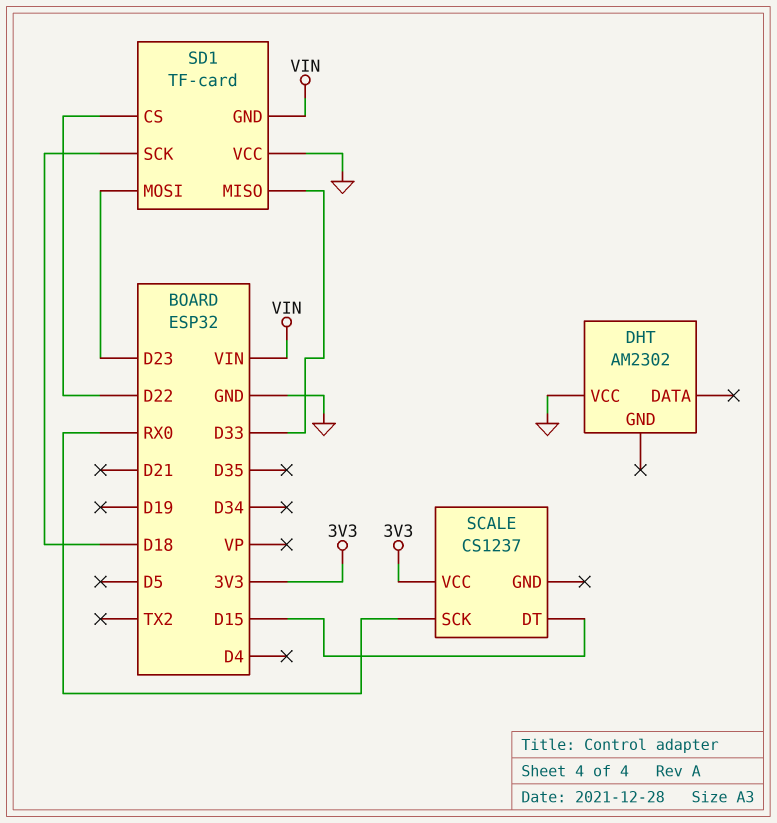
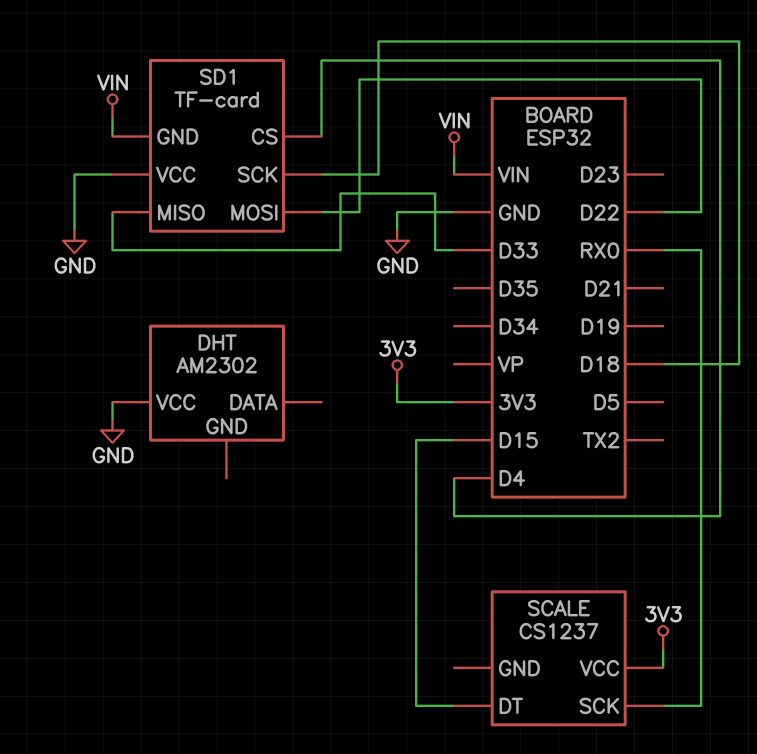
SD1 pin CS: D22 -> D4
SD1 pin MOSI: D23 -> D22

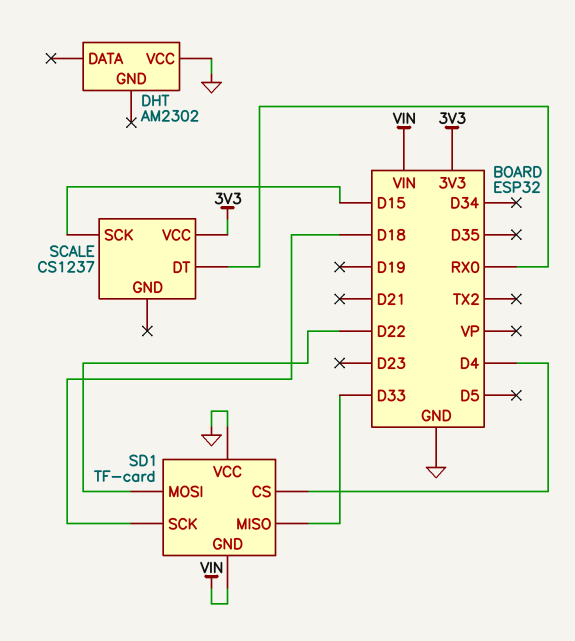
SCALE pin DT: D15 -> RX0
SCALE pin SCK: RX0 -> D15

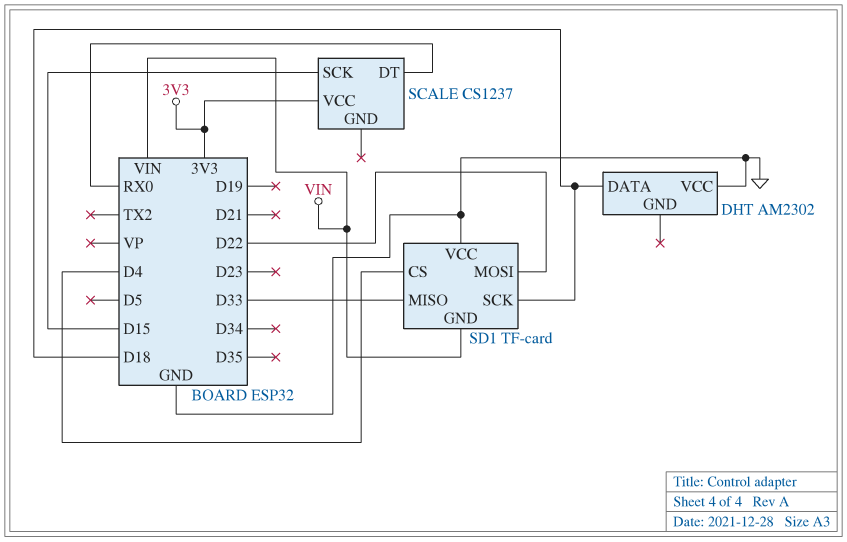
DHT pin DATA: none -> D18

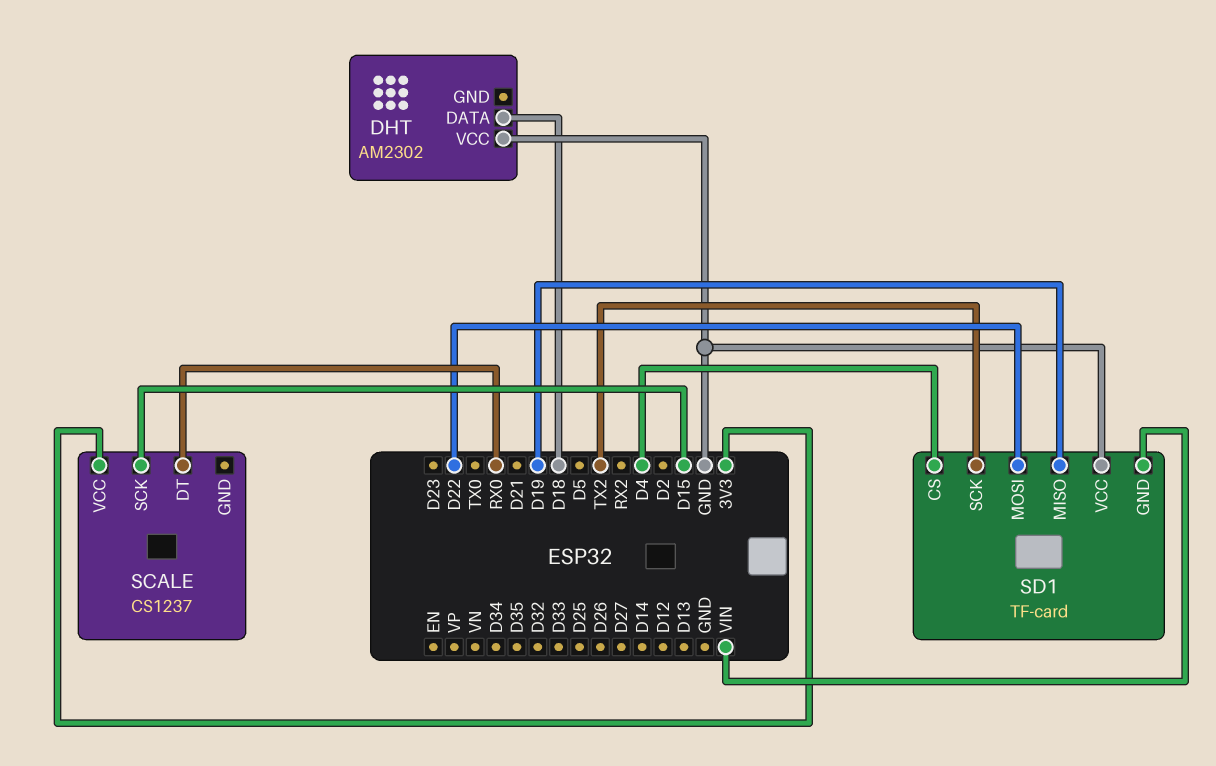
SD1 pin MISO: D33 -> D19
SD1 pin SCK: D18 -> TX2

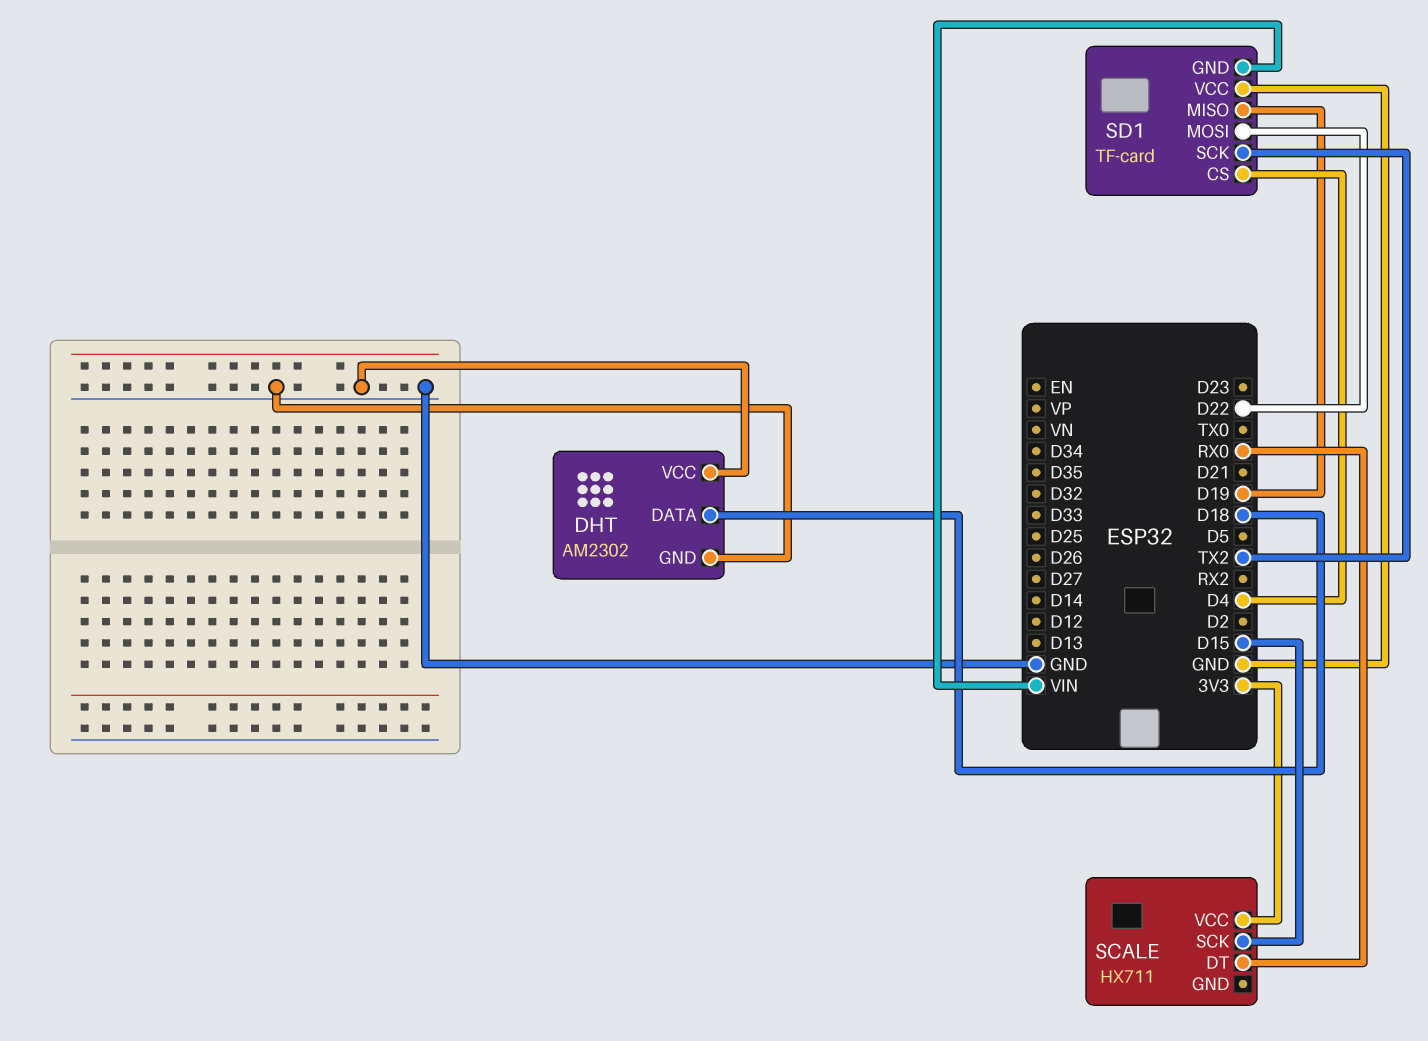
DHT pin GND: none -> GND
SCALE: CS1237 -> HX711

